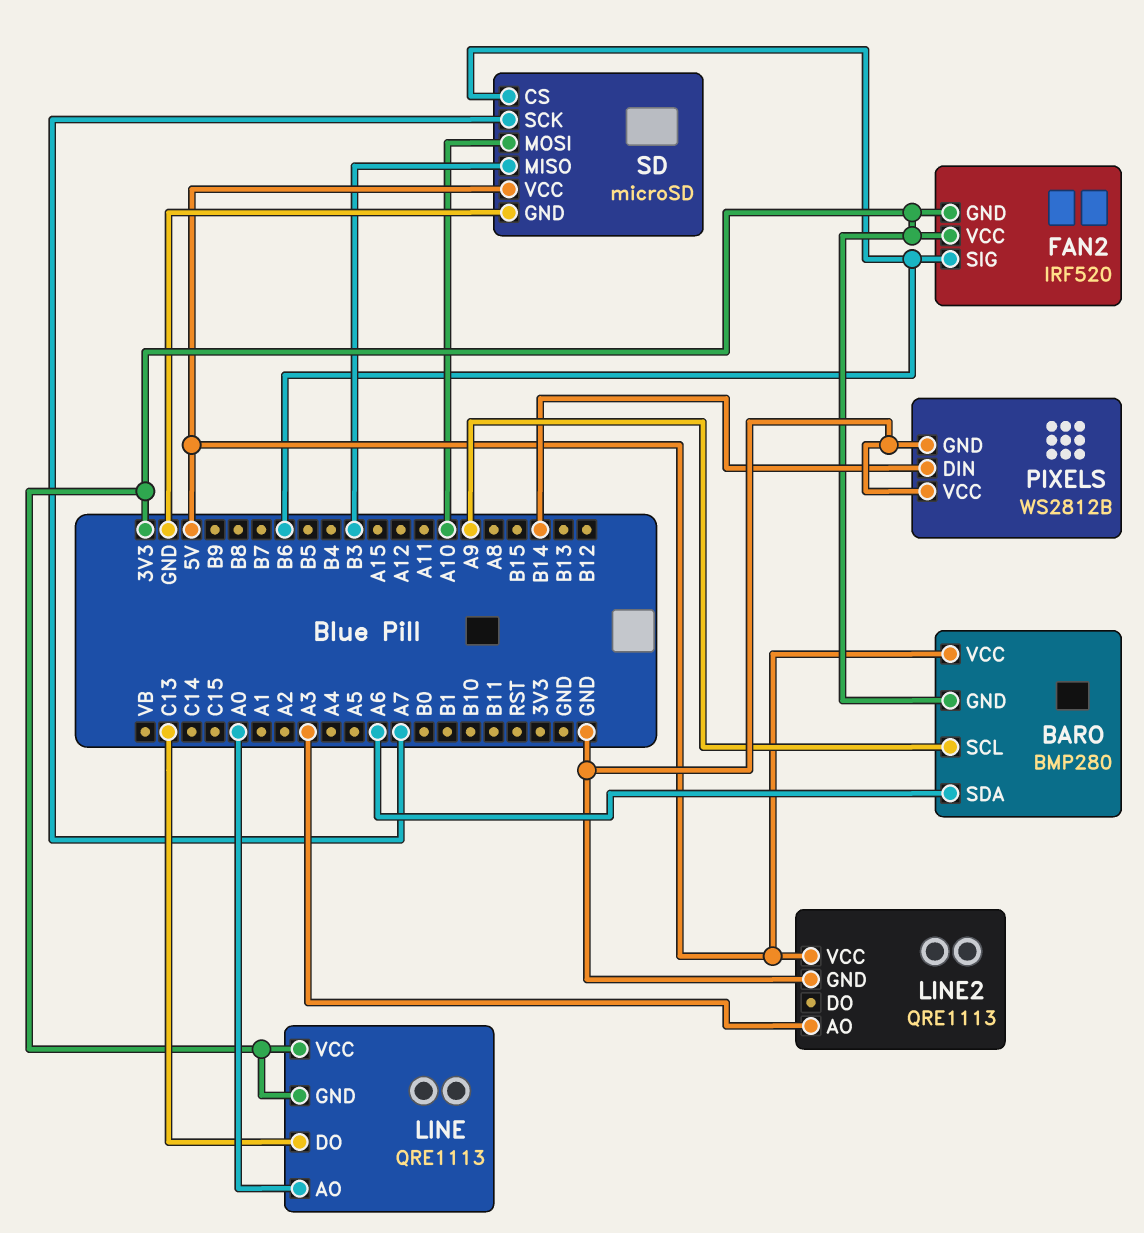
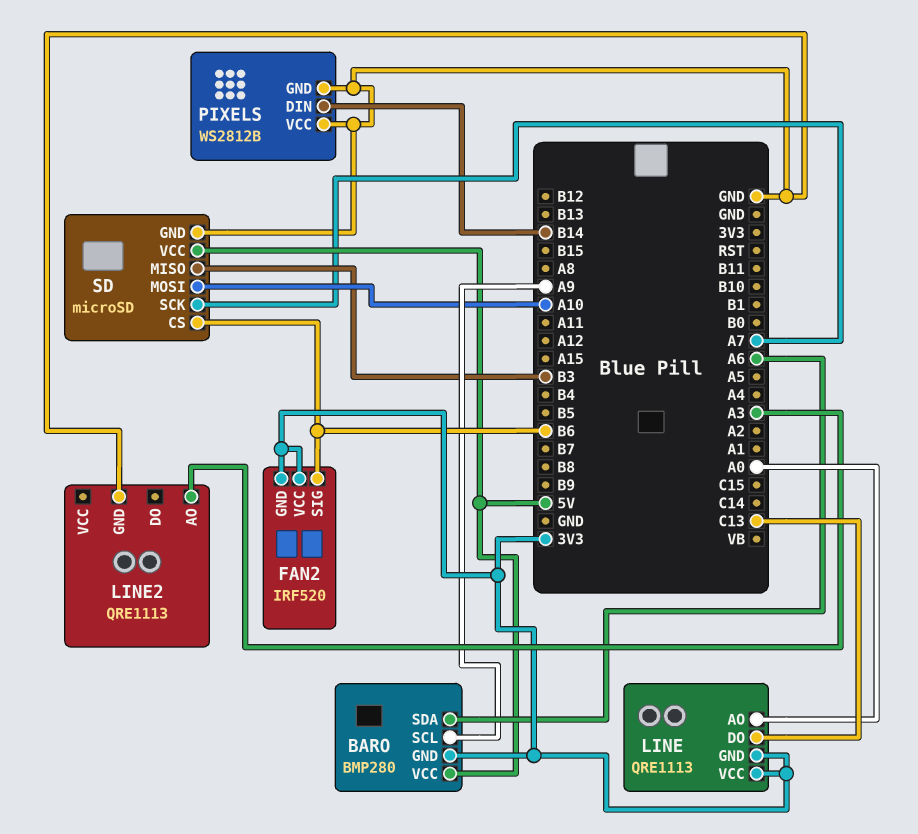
LINE2 pin VCC: 5V -> none

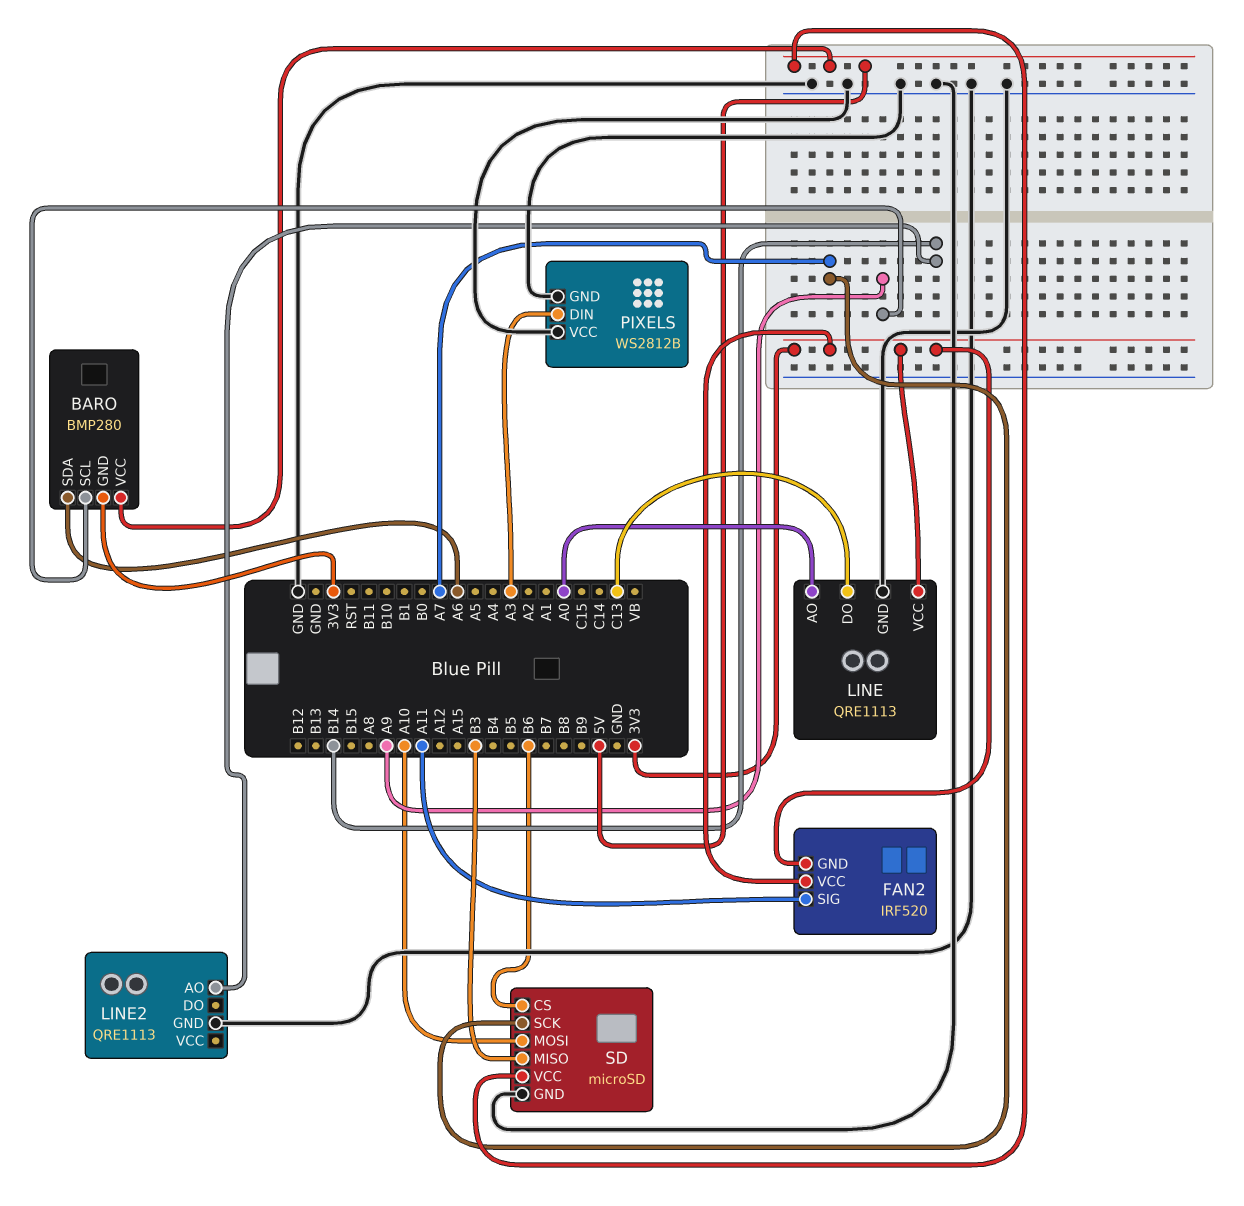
FAN2 pin SIG: B6 -> A11
LINE pin GND: 3V3 -> GND
LINE2 pin AO: A3 -> B14
PIXELS pin DIN: B14 -> A3

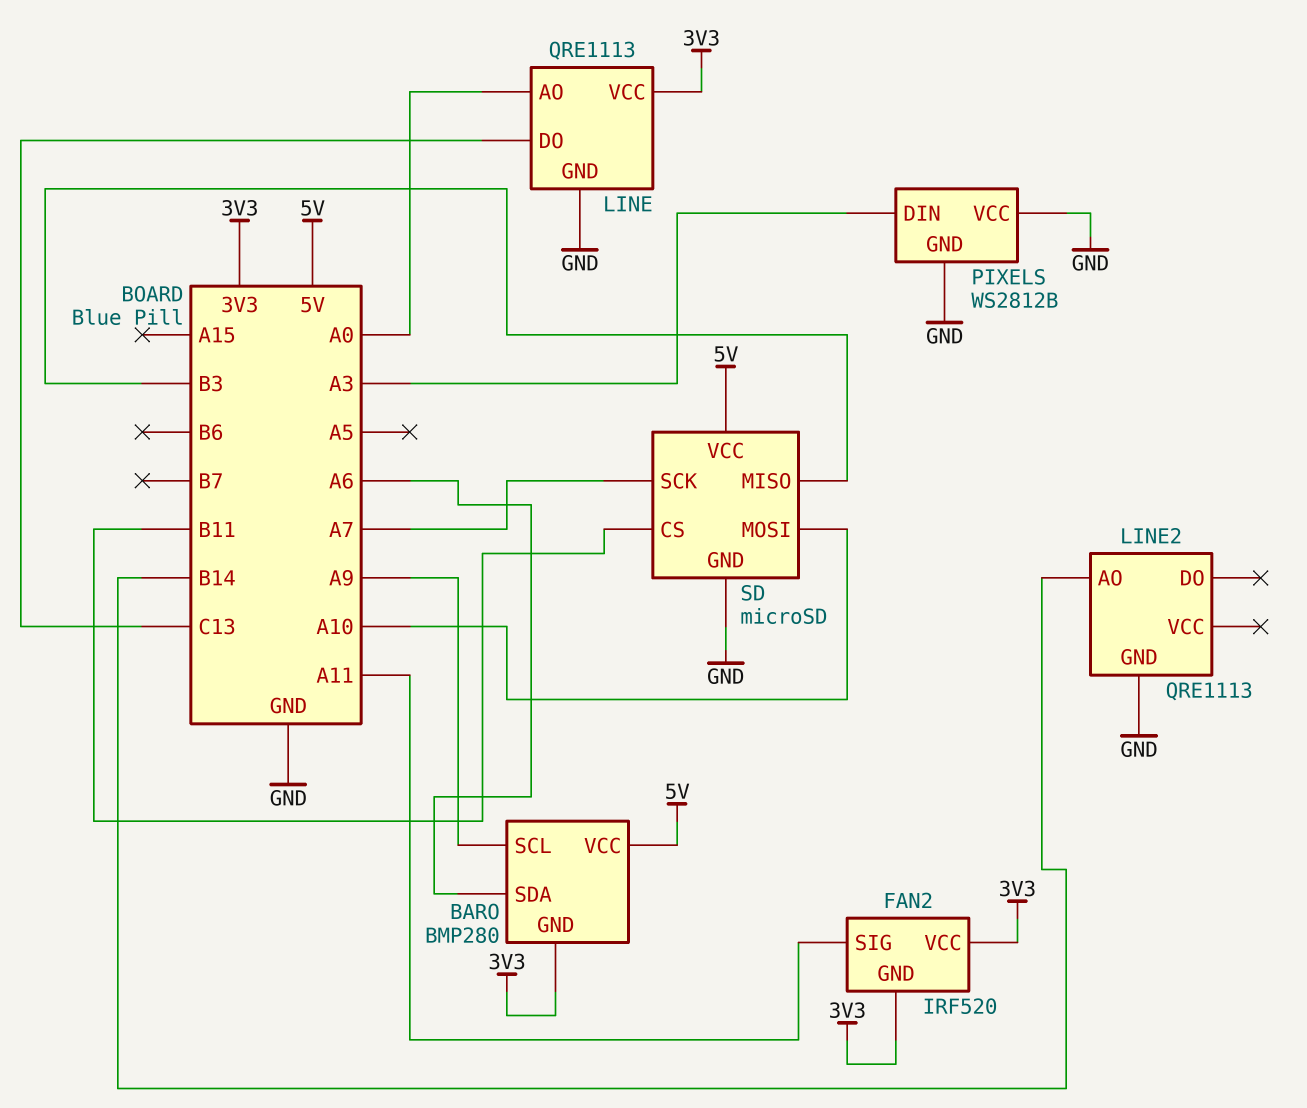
SD pin CS: B6 -> B11

